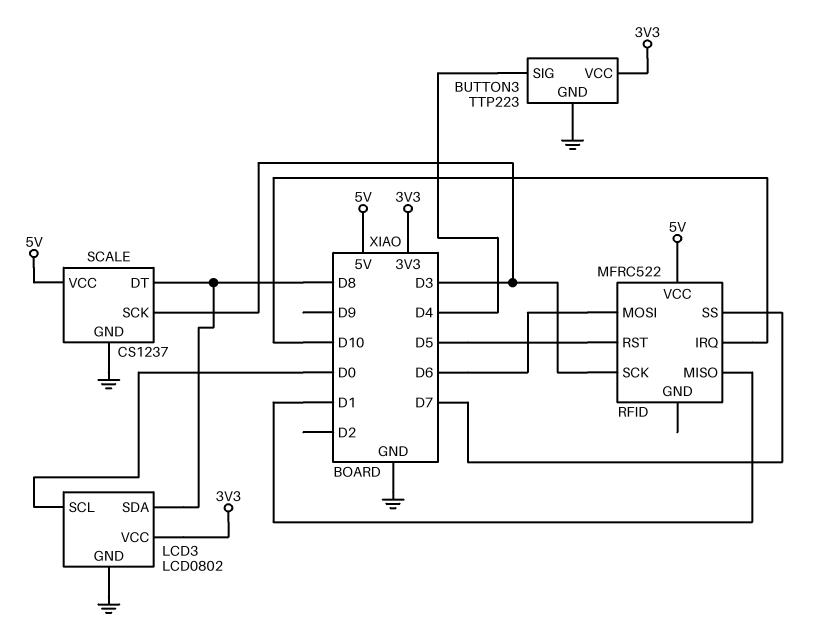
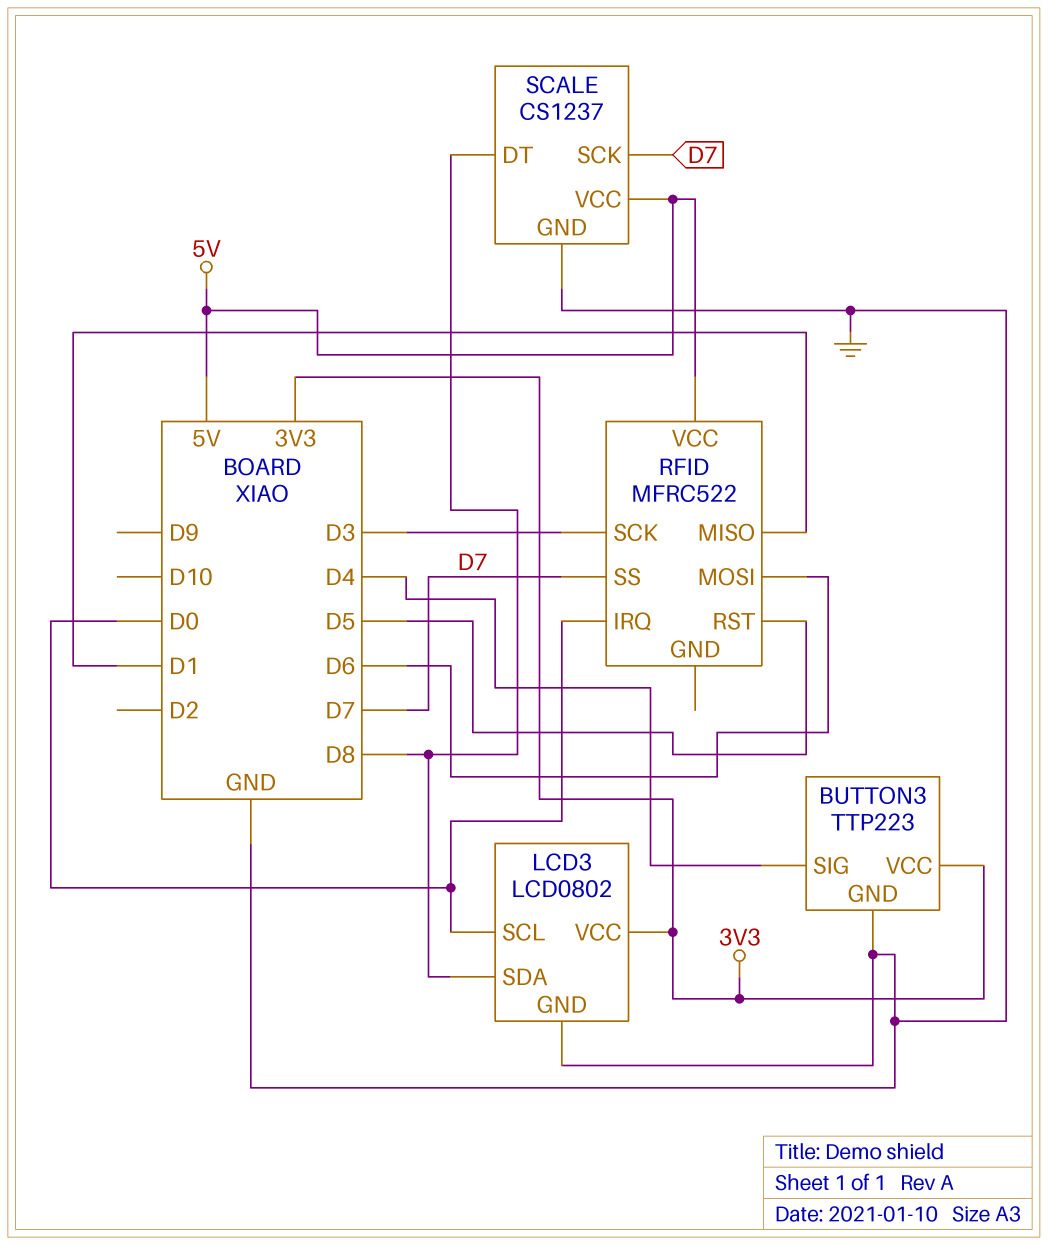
RFID pin IRQ: D10 -> D0
SCALE pin SCK: D3 -> D7

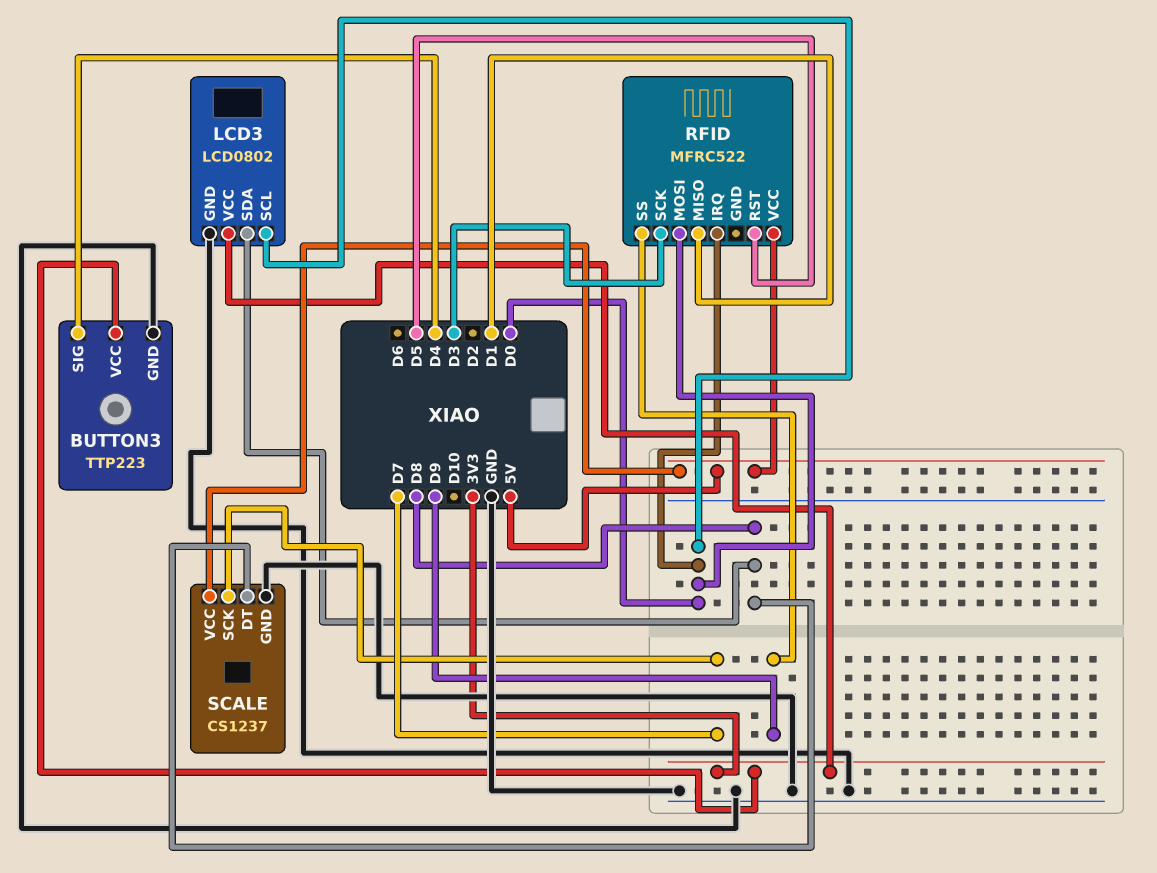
RFID pin MOSI: D6 -> D0
RFID pin SS: D7 -> D9

